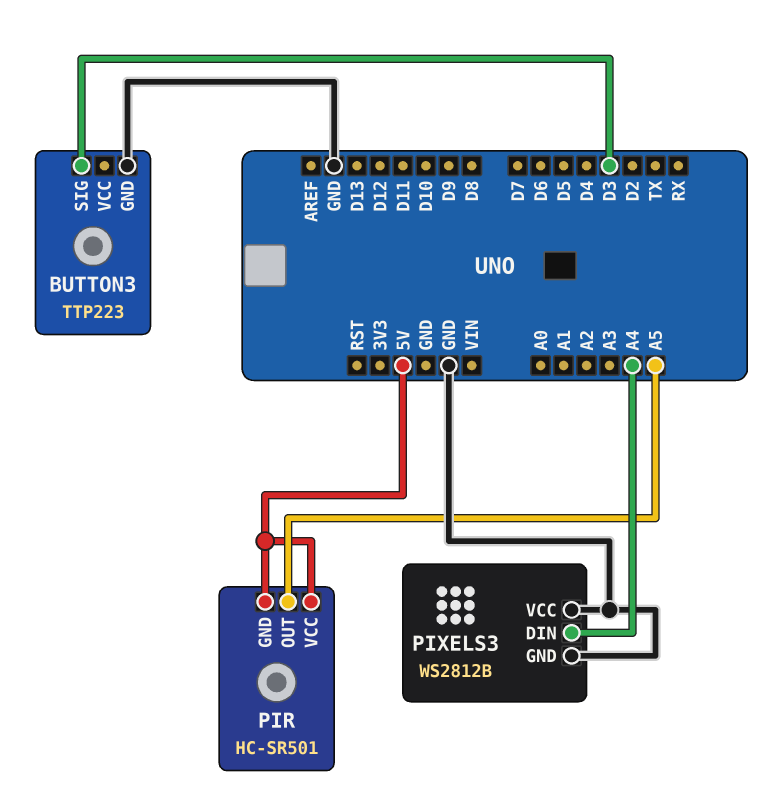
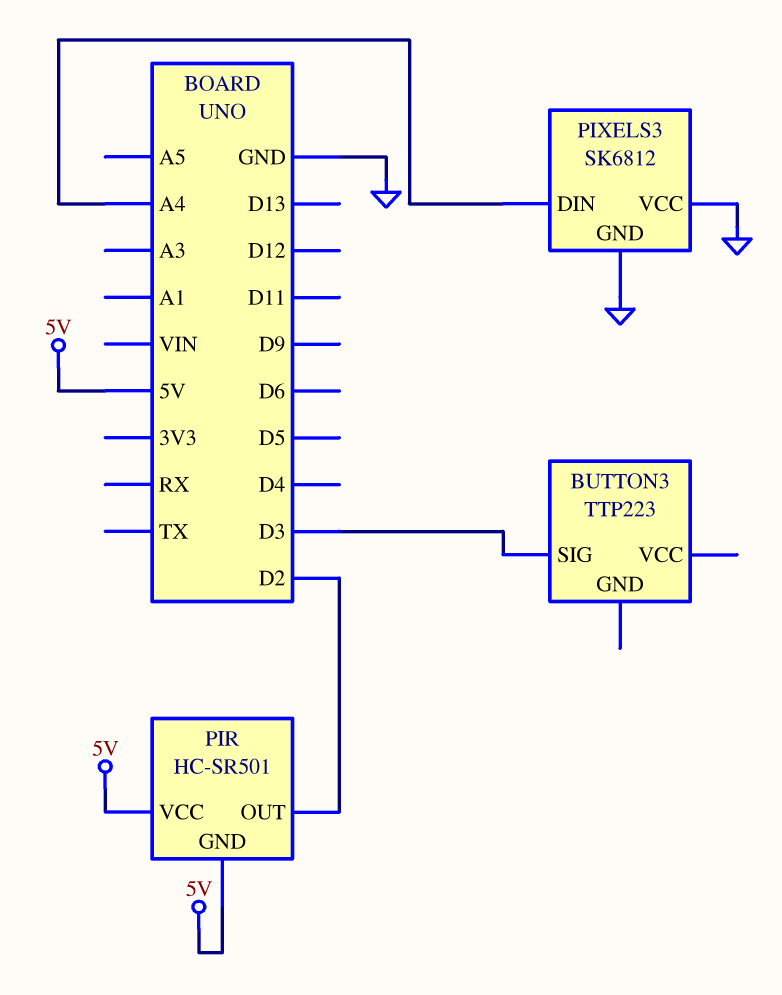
BUTTON3 pin GND: GND -> none
PIR pin OUT: A5 -> D2
PIXELS3: WS2812B -> SK6812

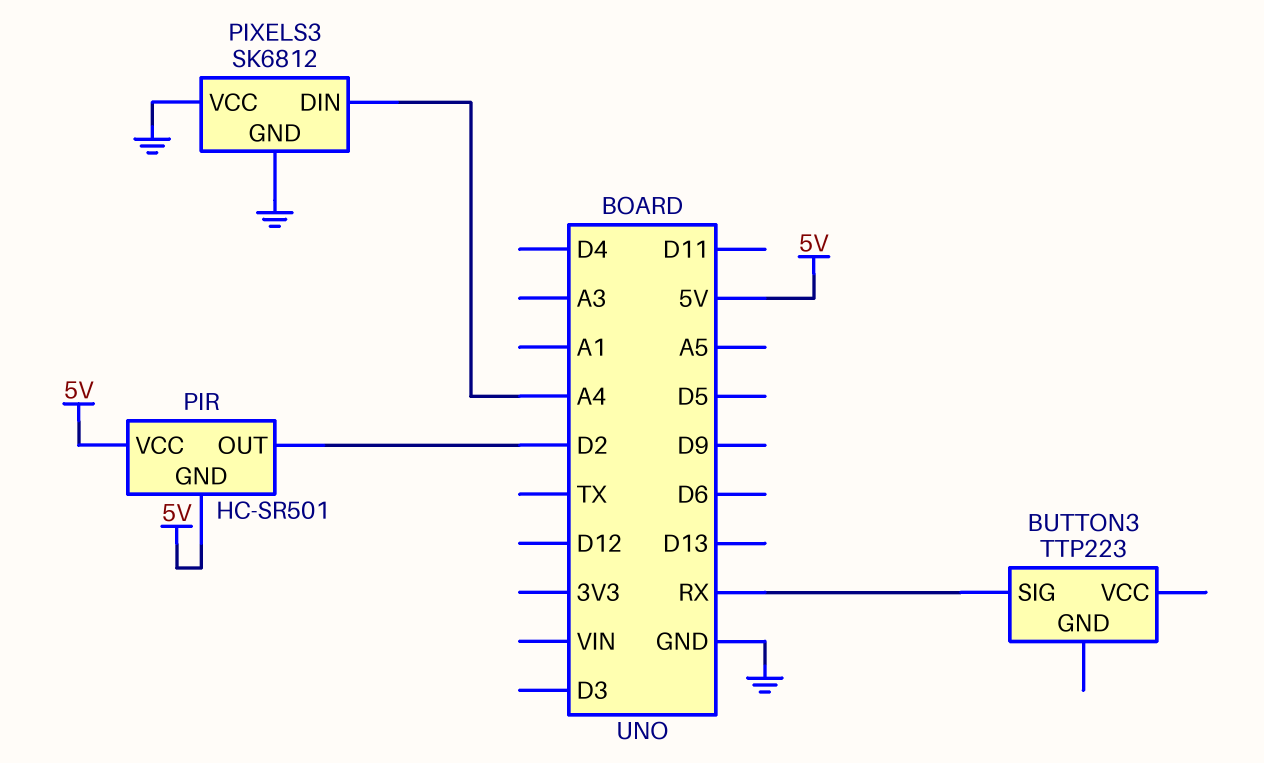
BUTTON3 pin SIG: D3 -> RX

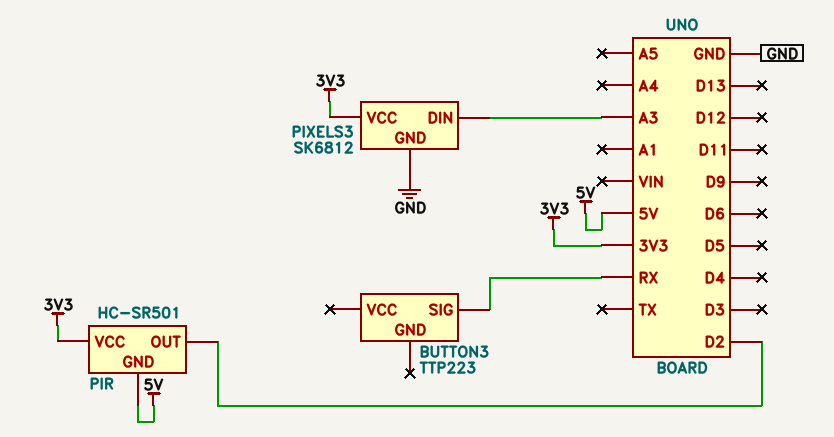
PIR pin VCC: 5V -> 3V3
PIXELS3 pin DIN: A4 -> A3
PIXELS3 pin VCC: GND -> 3V3

